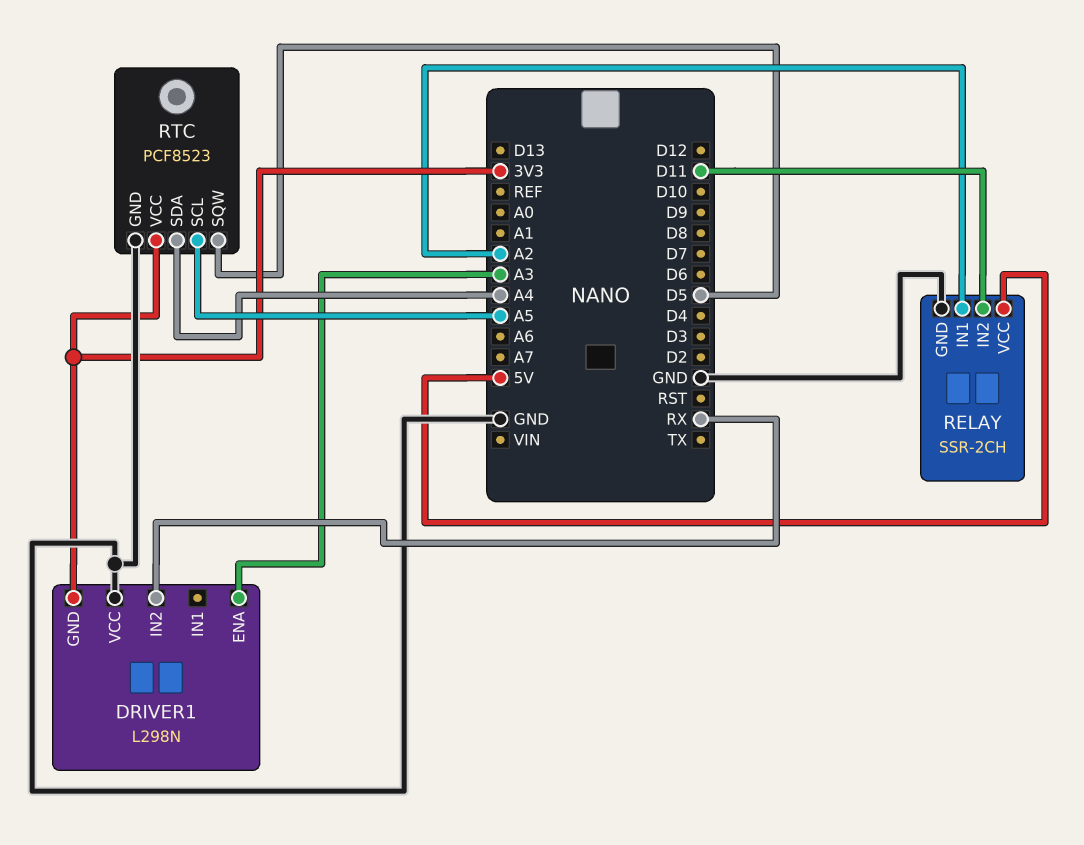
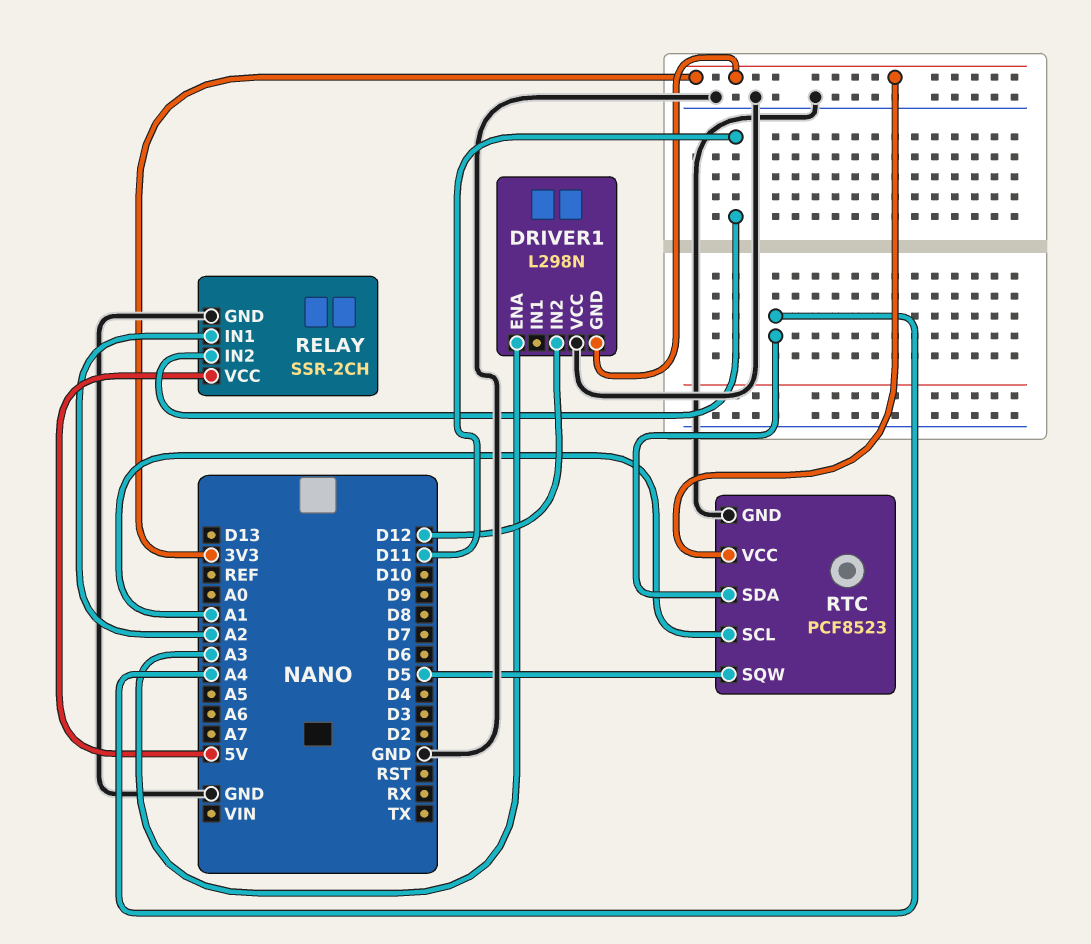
DRIVER1 pin IN2: RX -> D12
RTC pin SCL: A5 -> A1

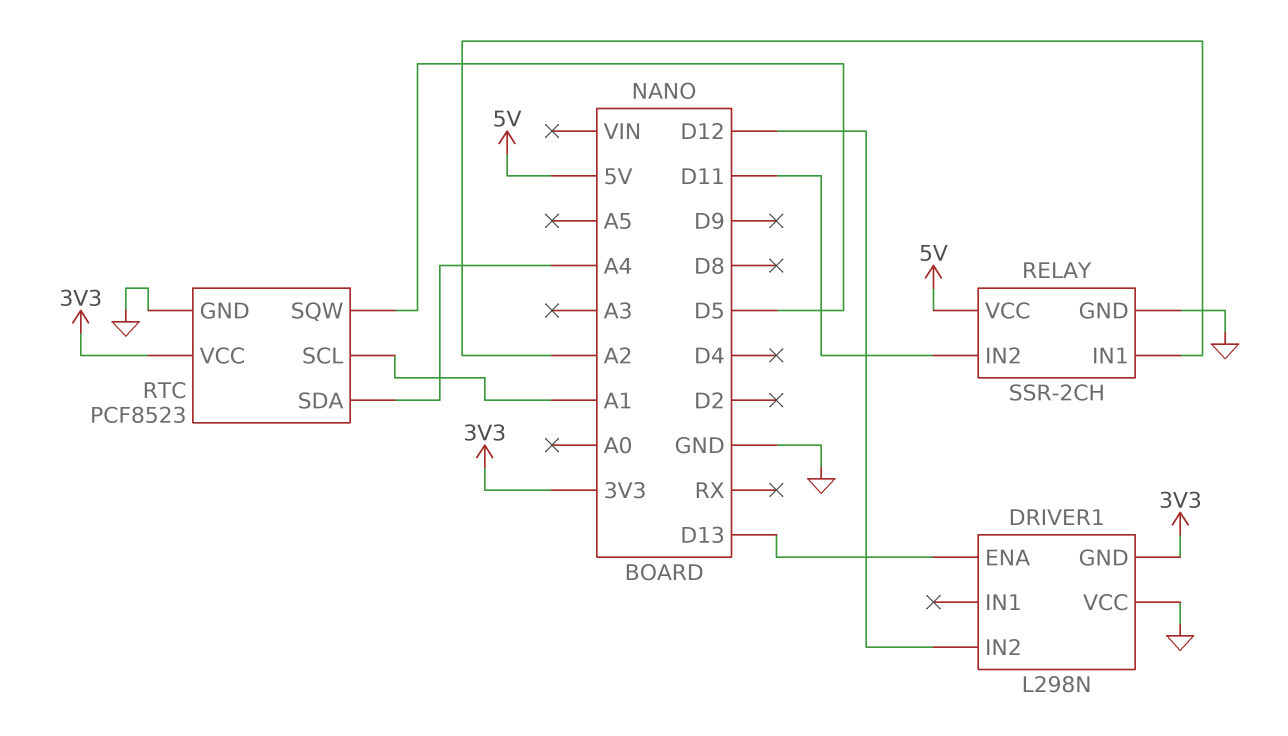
DRIVER1 pin ENA: A3 -> D13

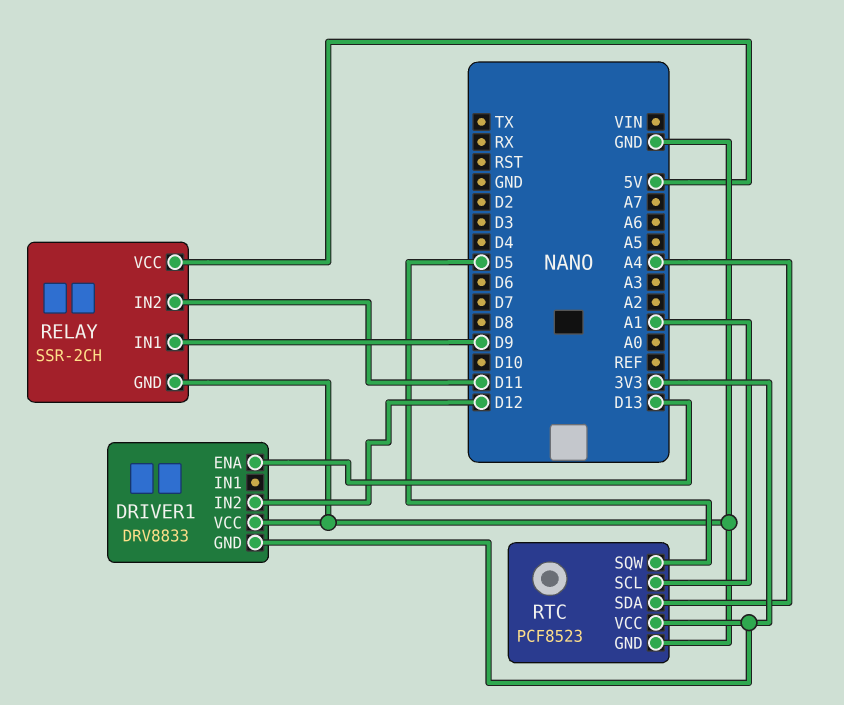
DRIVER1: L298N -> DRV8833
RELAY pin IN1: A2 -> D9

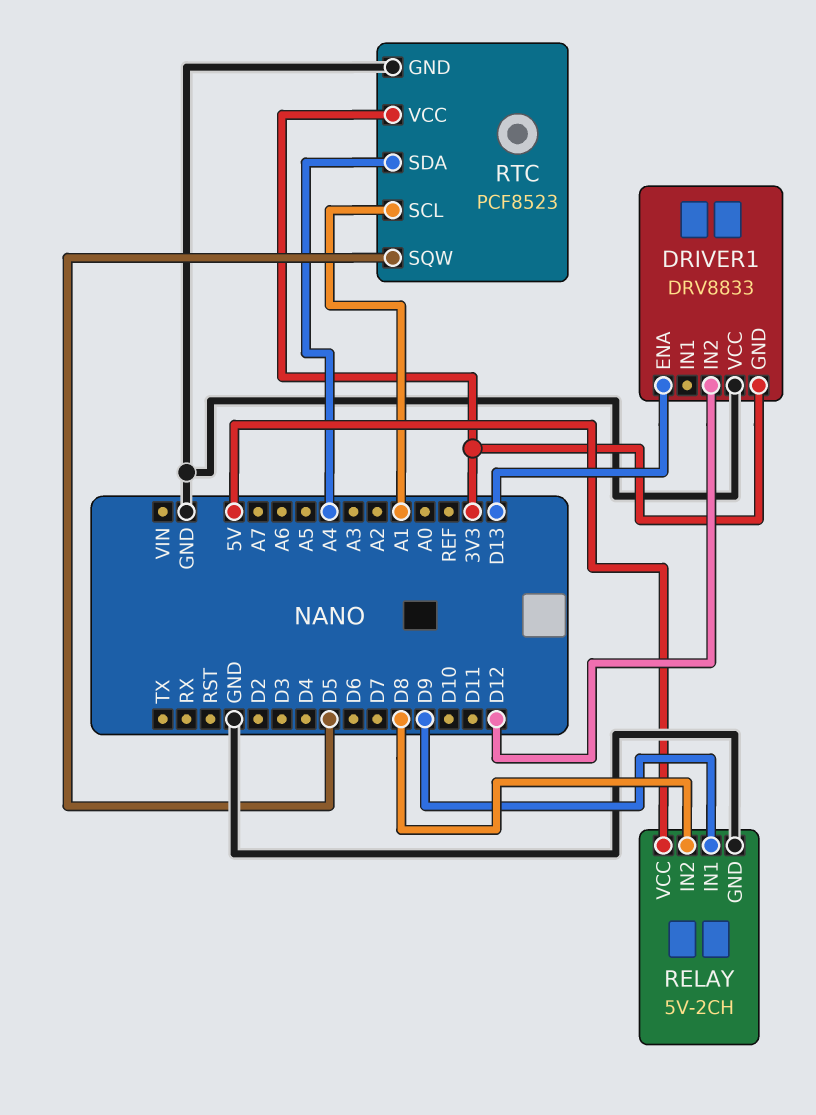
RELAY: SSR-2CH -> 5V-2CH
RELAY pin IN2: D11 -> D8

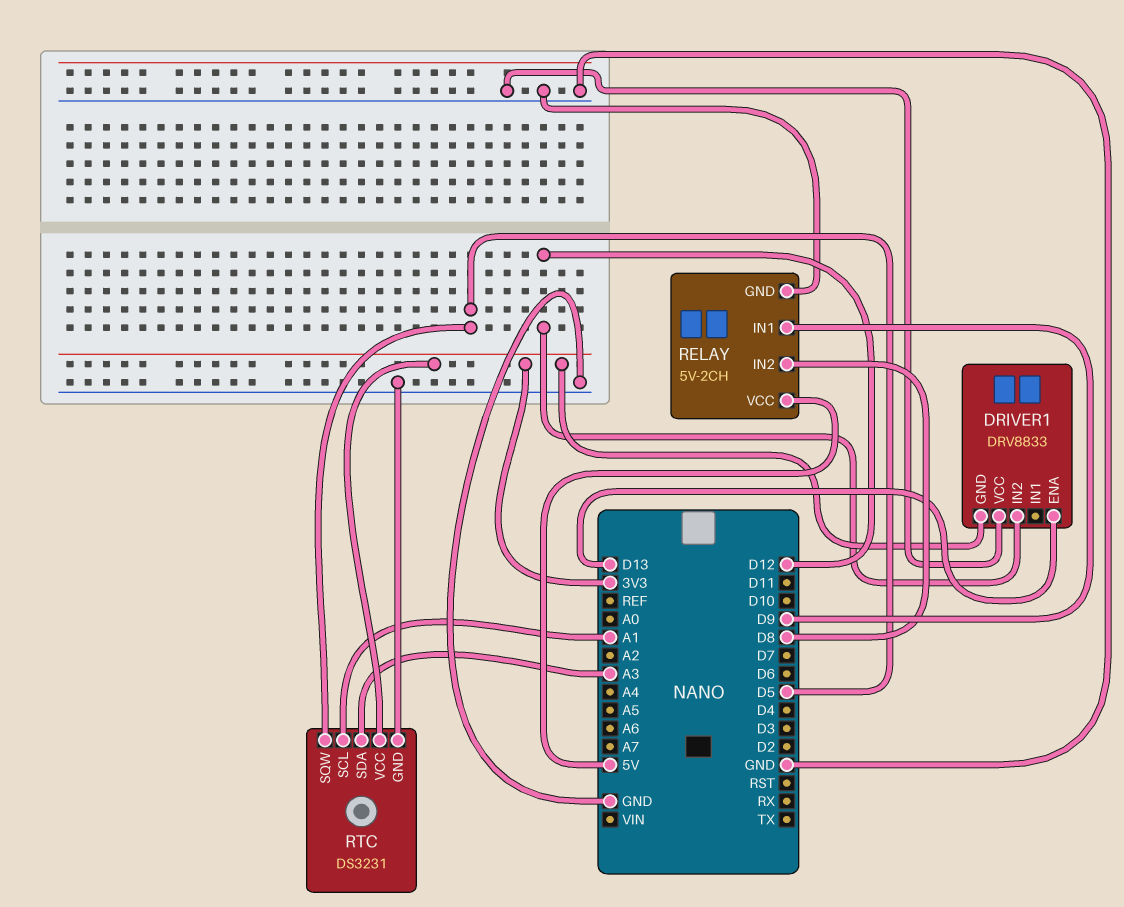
RTC: PCF8523 -> DS3231
RTC pin SDA: A4 -> A3

